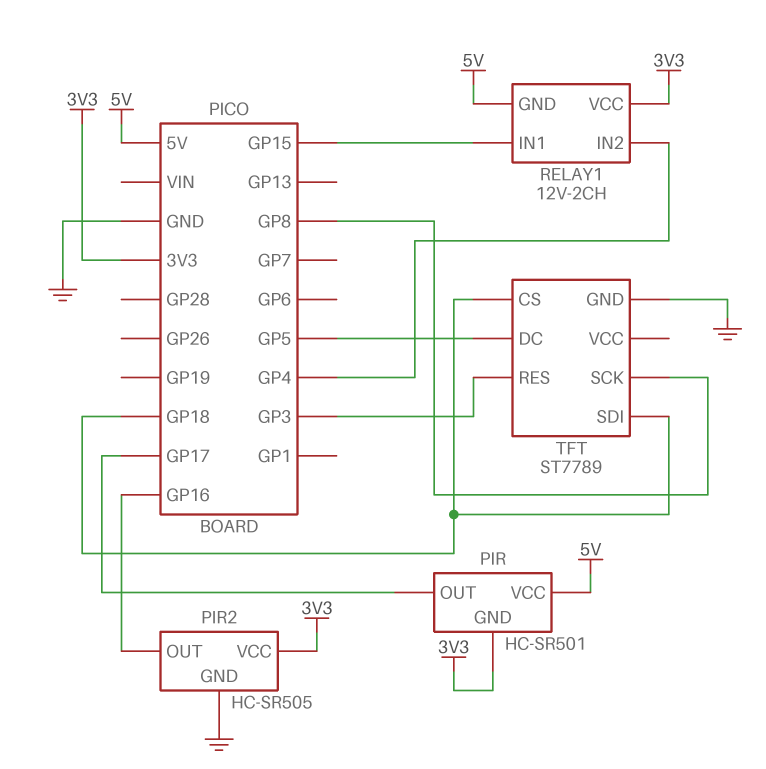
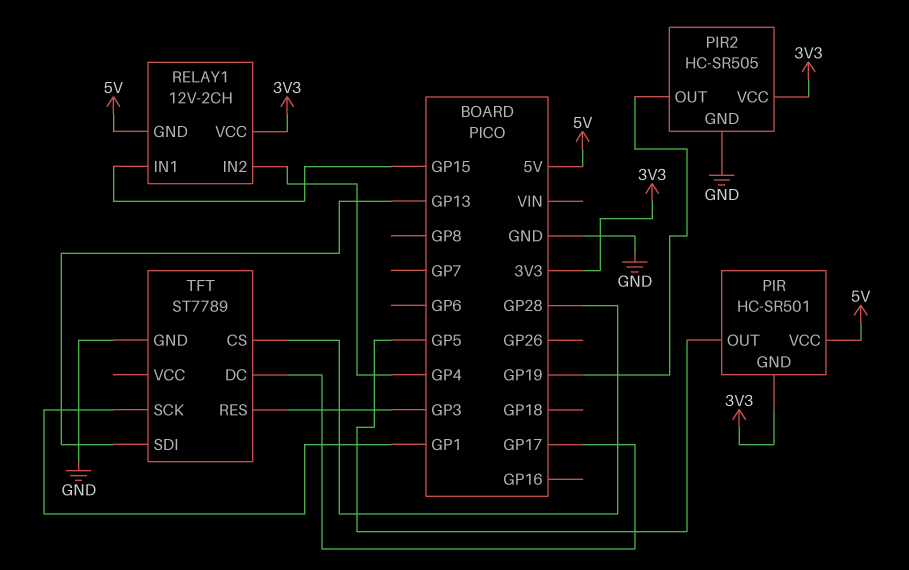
PIR pin OUT: GP17 -> GP5
PIR2 pin OUT: GP16 -> GP19
TFT pin CS: GP18 -> GP28
TFT pin DC: GP5 -> GP17
TFT pin SCK: GP8 -> GP1
TFT pin SDI: GP18 -> GP13

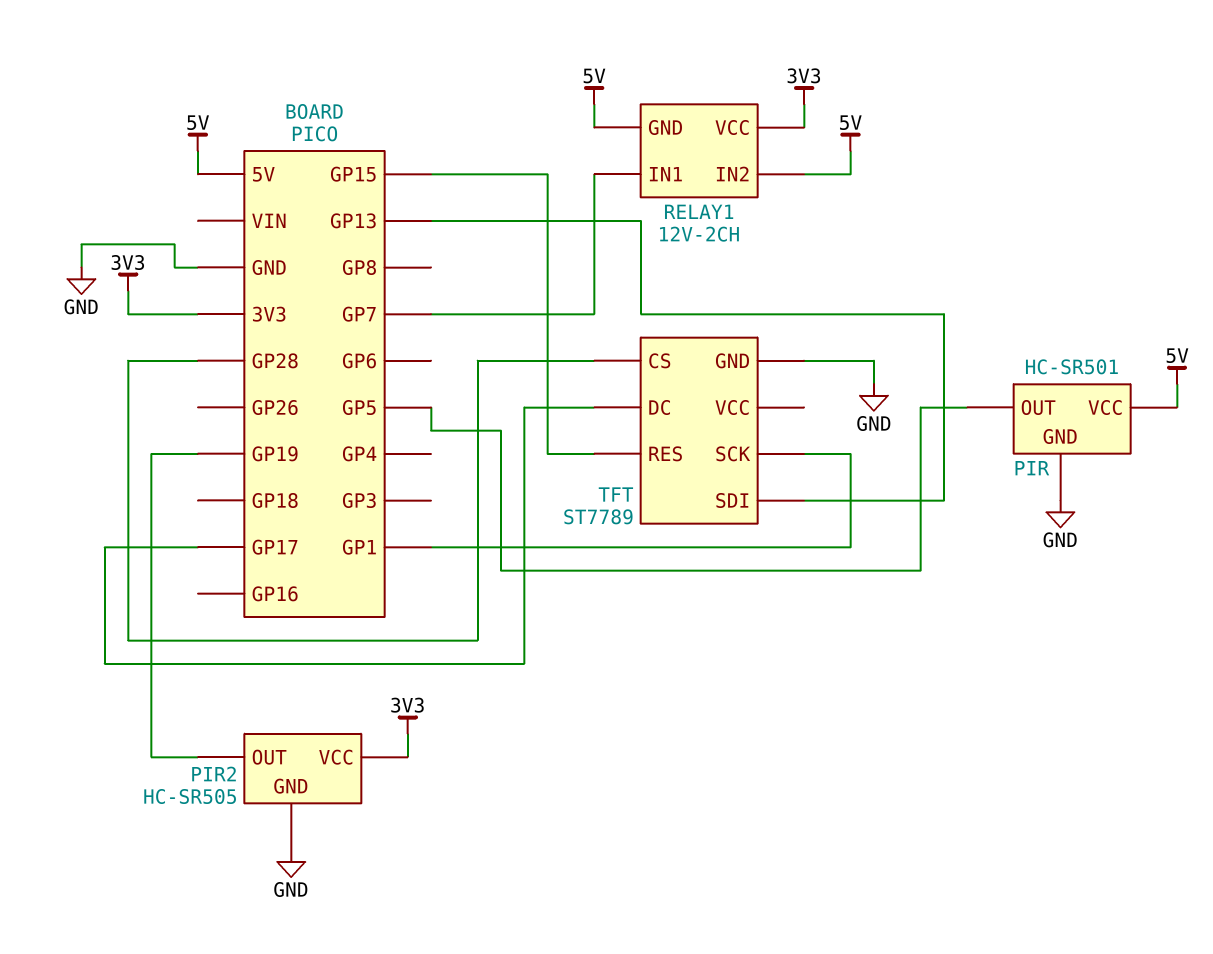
PIR pin GND: 3V3 -> GND
RELAY1 pin IN1: GP15 -> GP7
RELAY1 pin IN2: GP4 -> 5V
TFT pin RES: GP3 -> GP15

